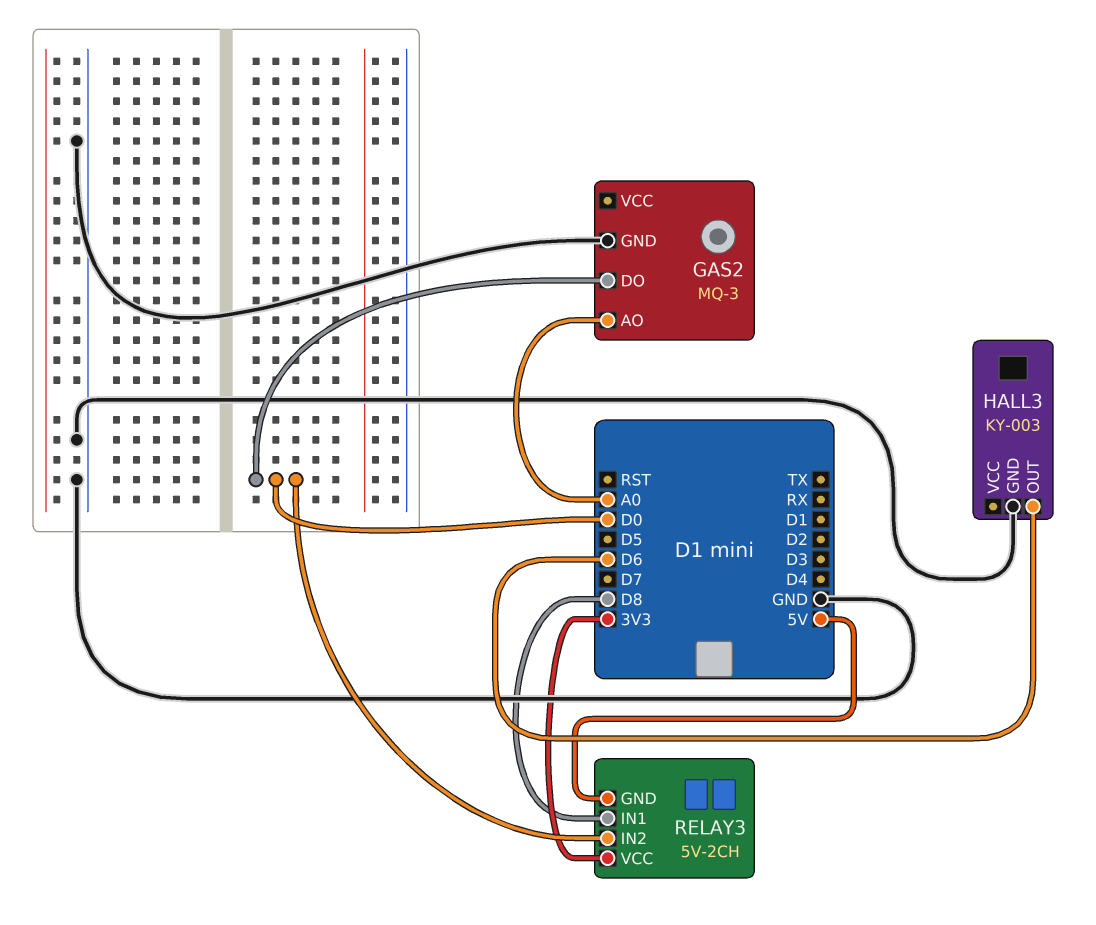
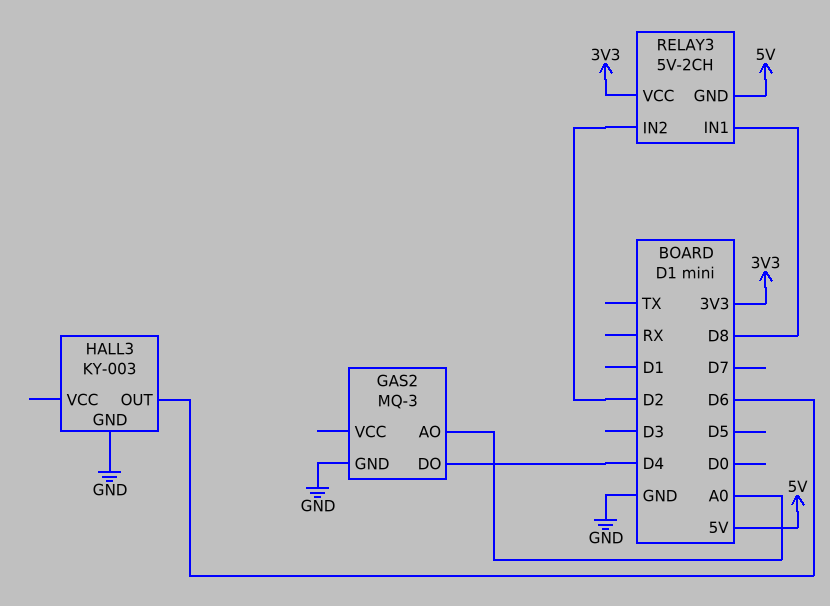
GAS2 pin DO: D0 -> D4
RELAY3 pin IN2: D0 -> D2

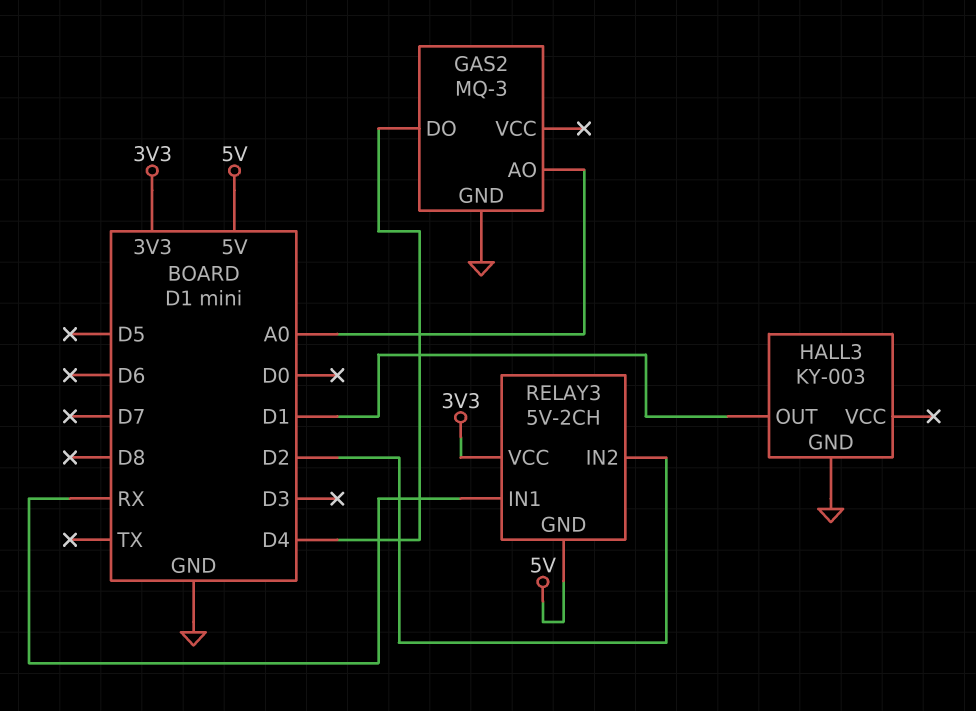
HALL3 pin OUT: D6 -> D1
RELAY3 pin IN1: D8 -> RX

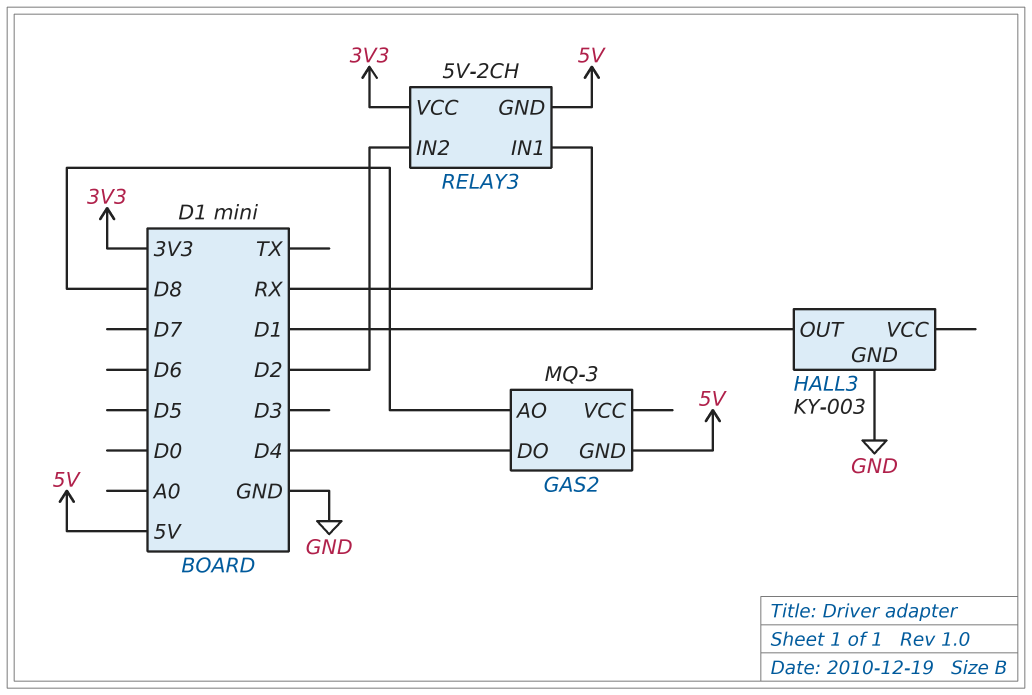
GAS2 pin AO: A0 -> D8
GAS2 pin GND: GND -> 5V

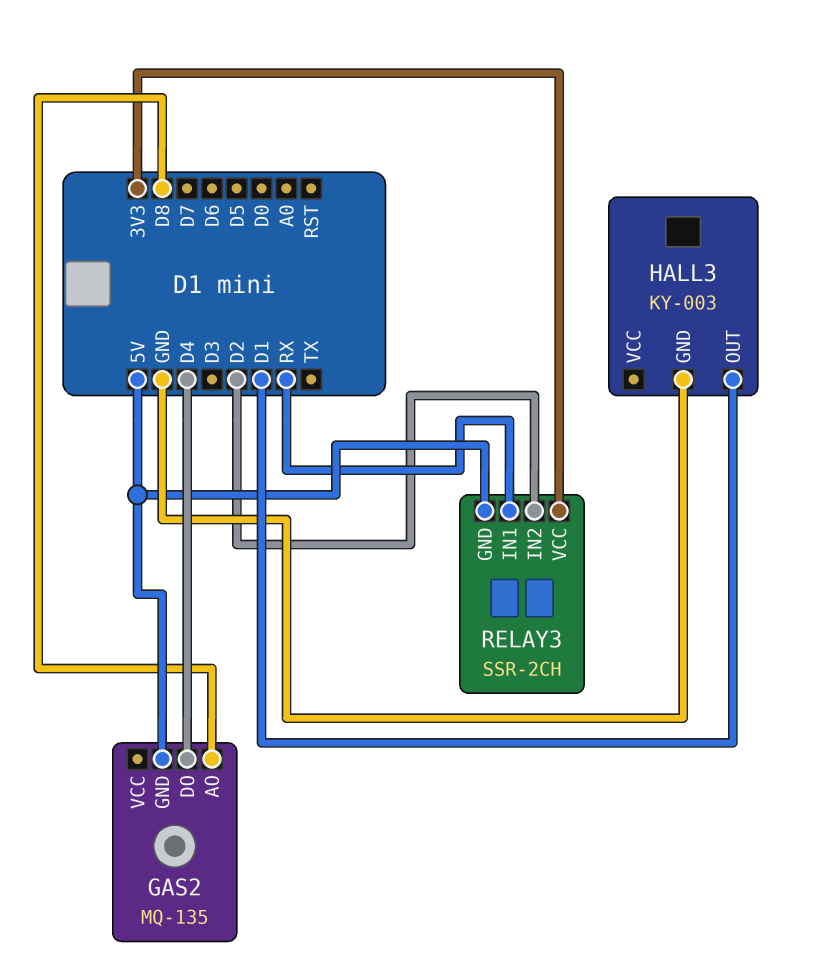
GAS2: MQ-3 -> MQ-135
RELAY3: 5V-2CH -> SSR-2CH

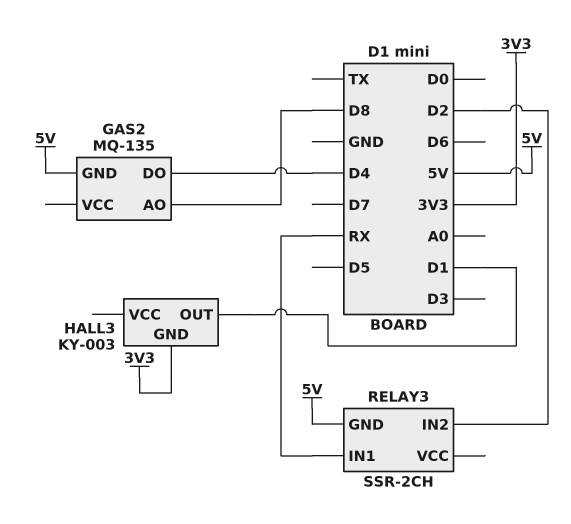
HALL3 pin GND: GND -> 3V3
RELAY3 pin VCC: 3V3 -> none

